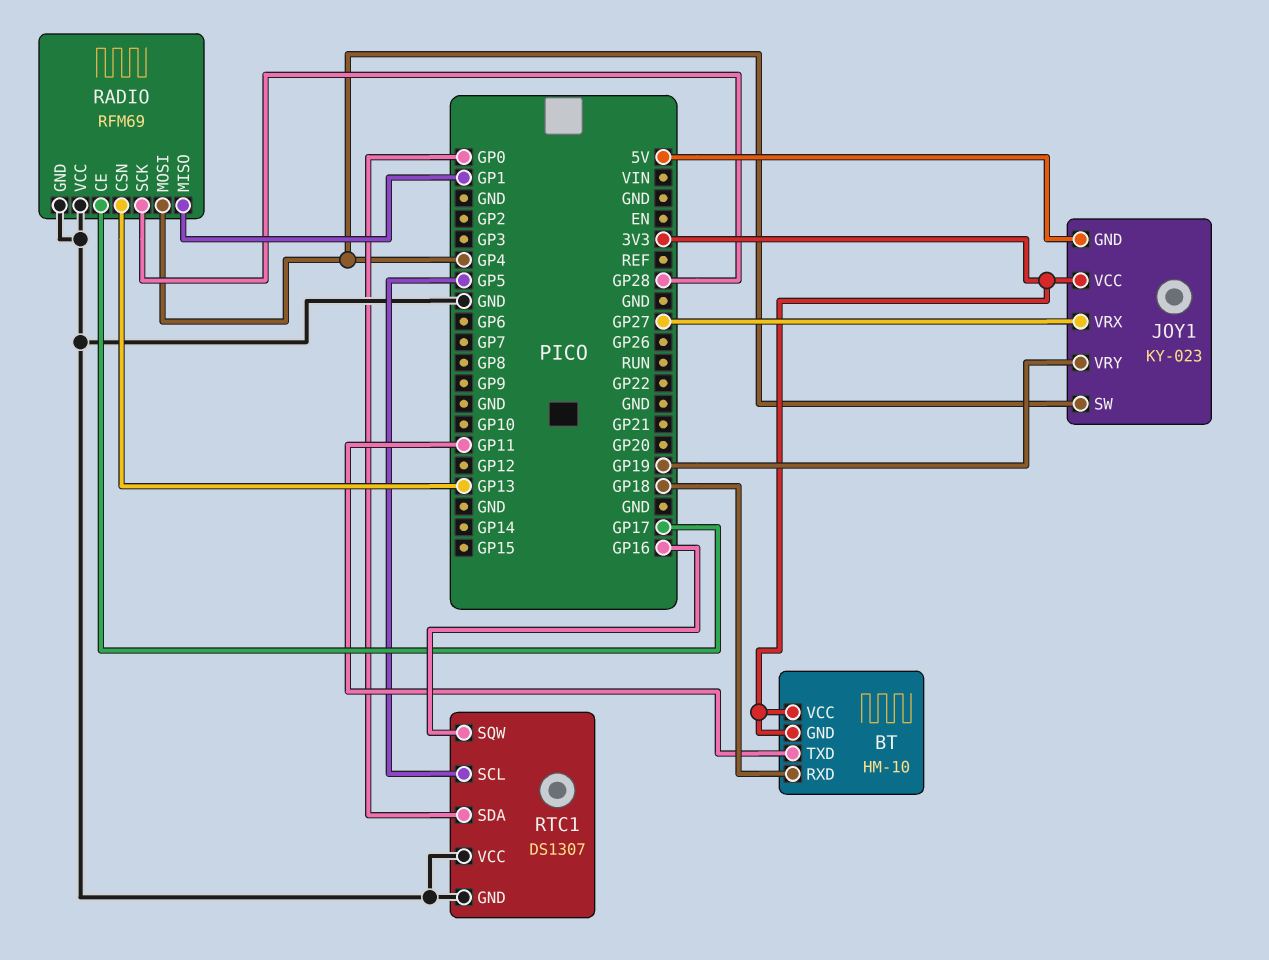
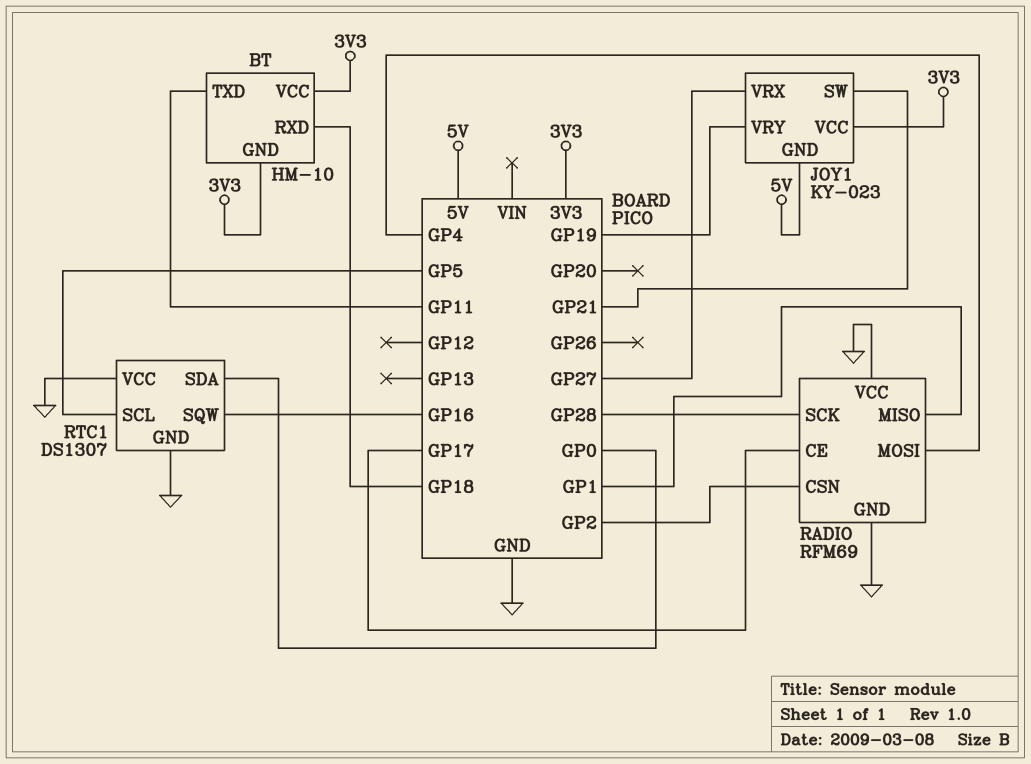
JOY1 pin SW: GP4 -> GP21
RADIO pin CSN: GP13 -> GP2

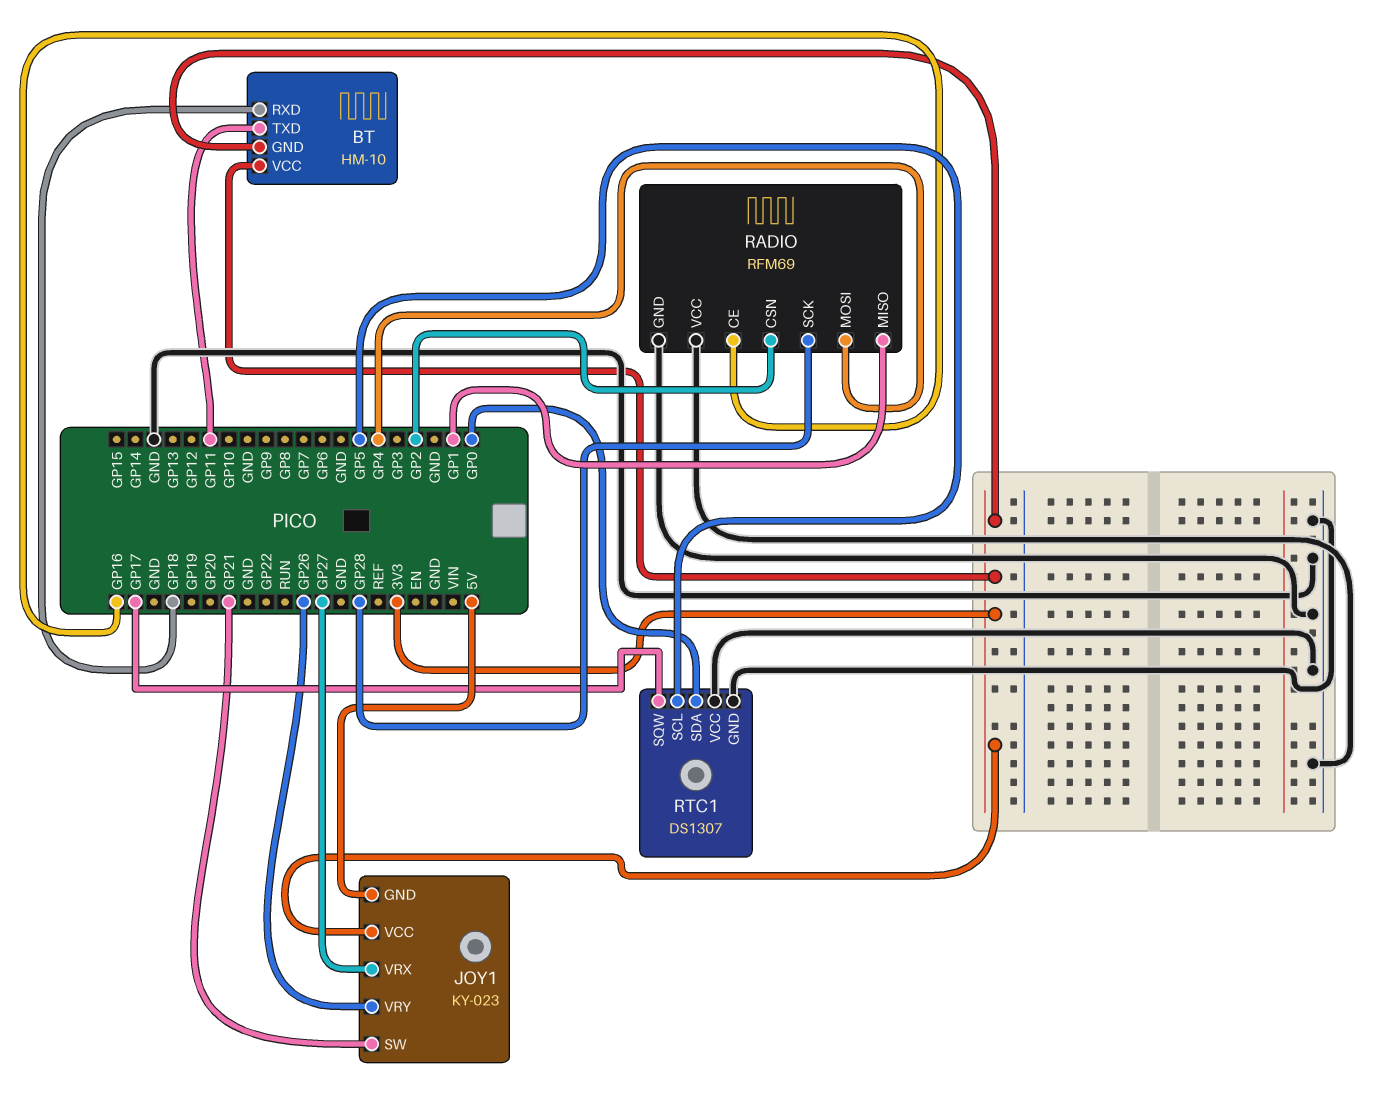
JOY1 pin VRY: GP19 -> GP26
RADIO pin CE: GP17 -> GP16
RTC1 pin SQW: GP16 -> GP17

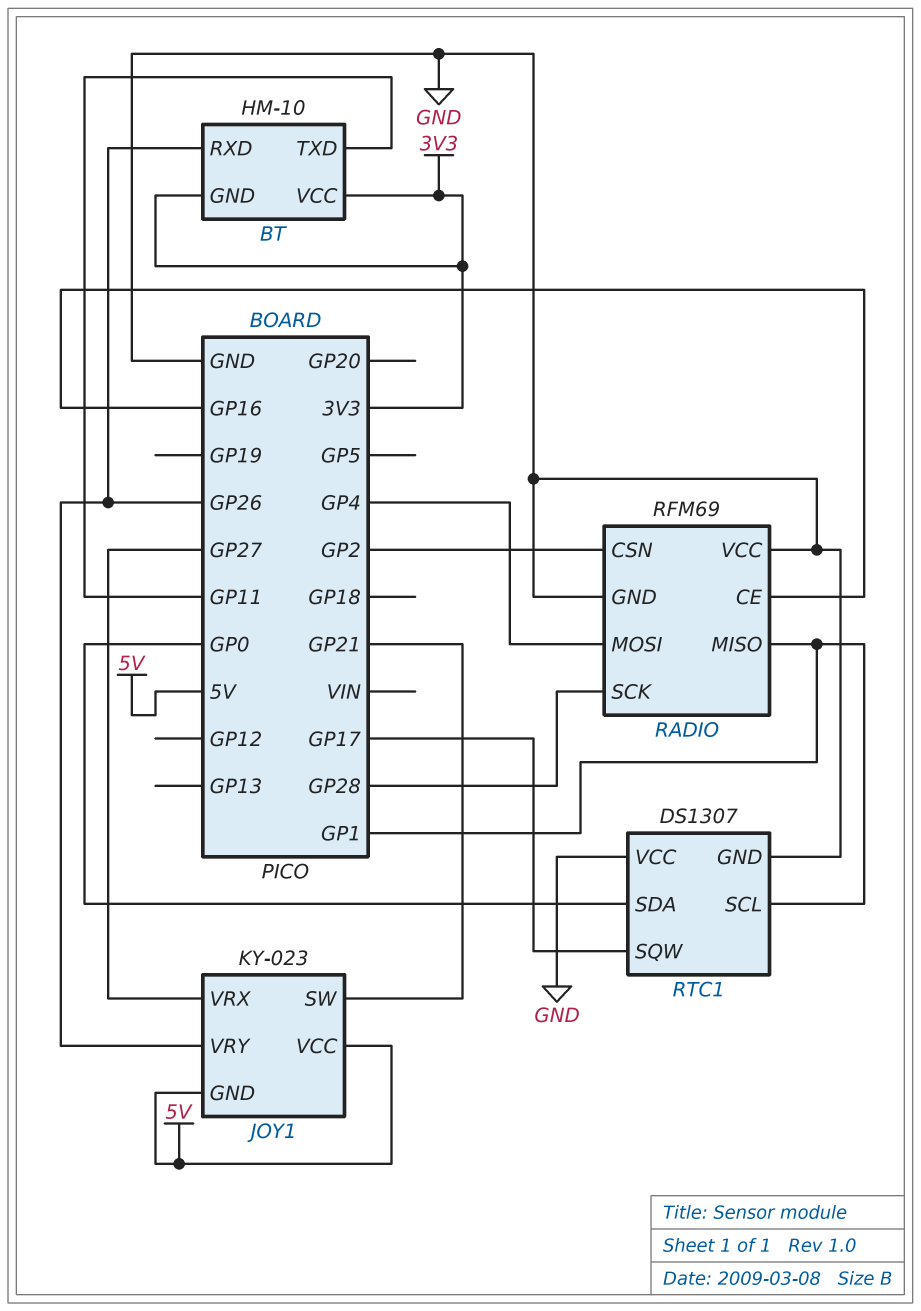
BT pin RXD: GP18 -> GP26
JOY1 pin VCC: 3V3 -> 5V
RTC1 pin SCL: GP5 -> GP1

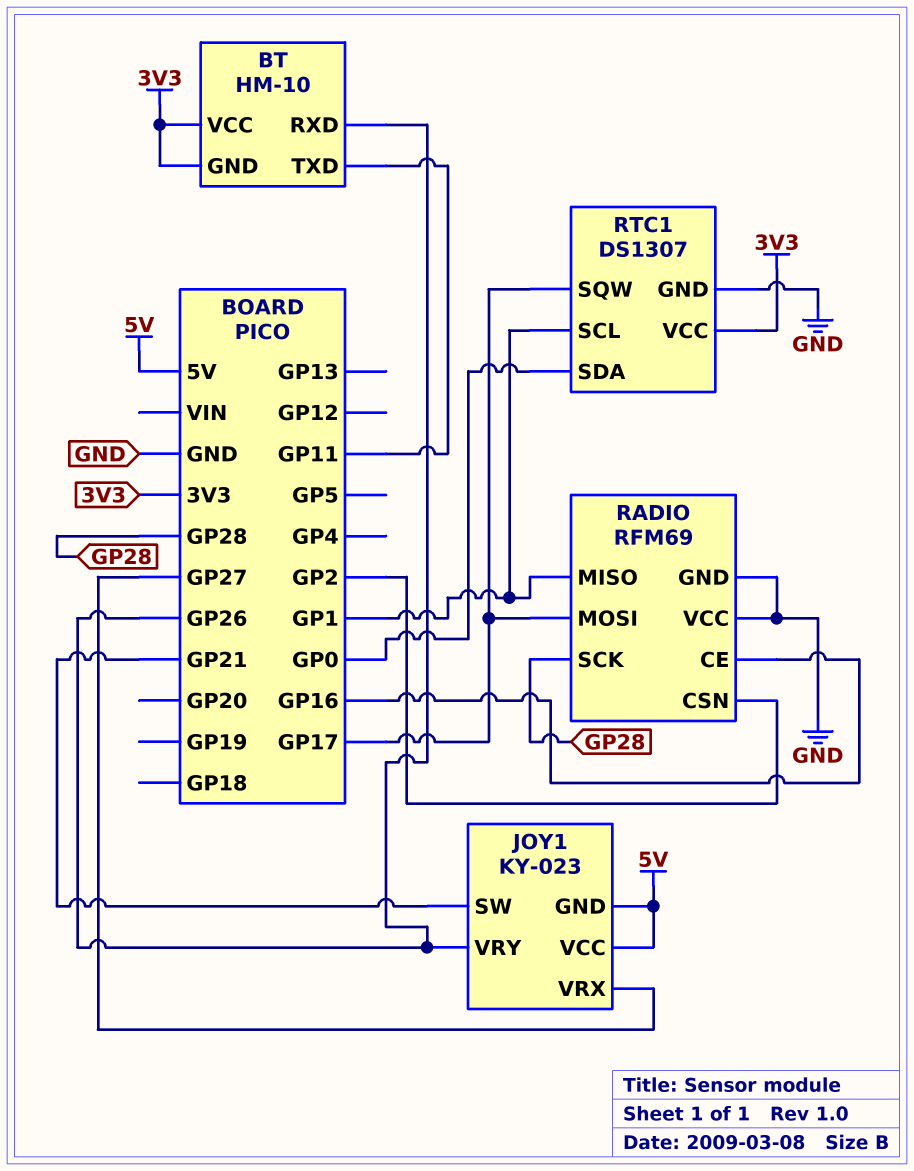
RADIO pin MOSI: GP4 -> GP17
RTC1 pin VCC: GND -> 3V3

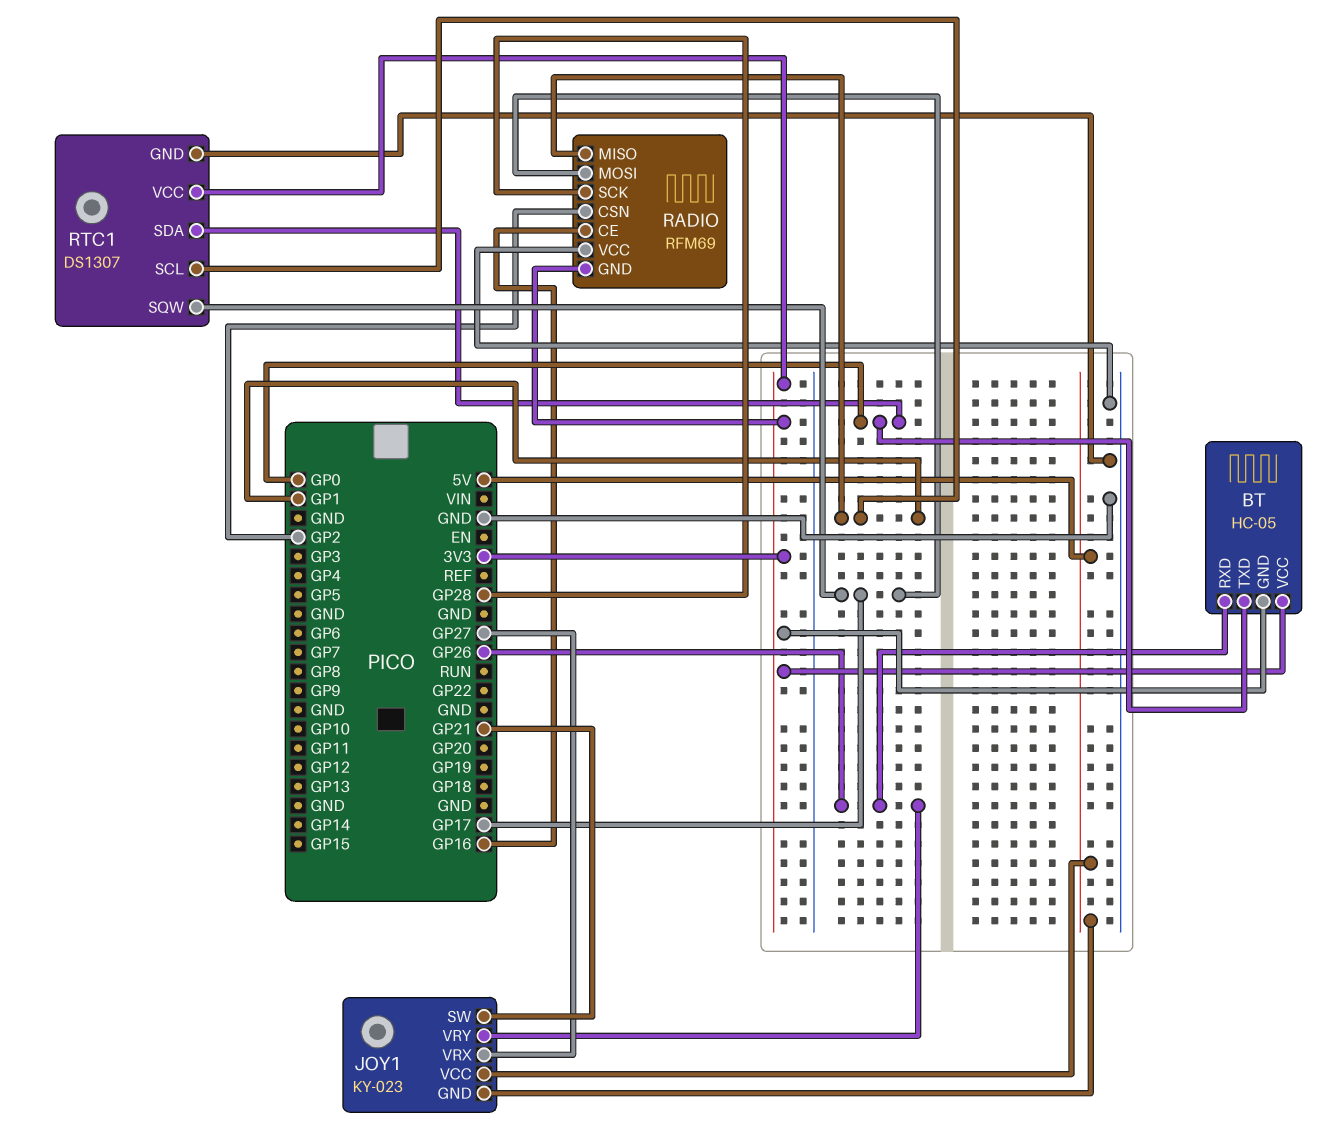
BT: HM-10 -> HC-05
BT pin TXD: GP11 -> GP0
RADIO pin GND: GND -> 3V3

